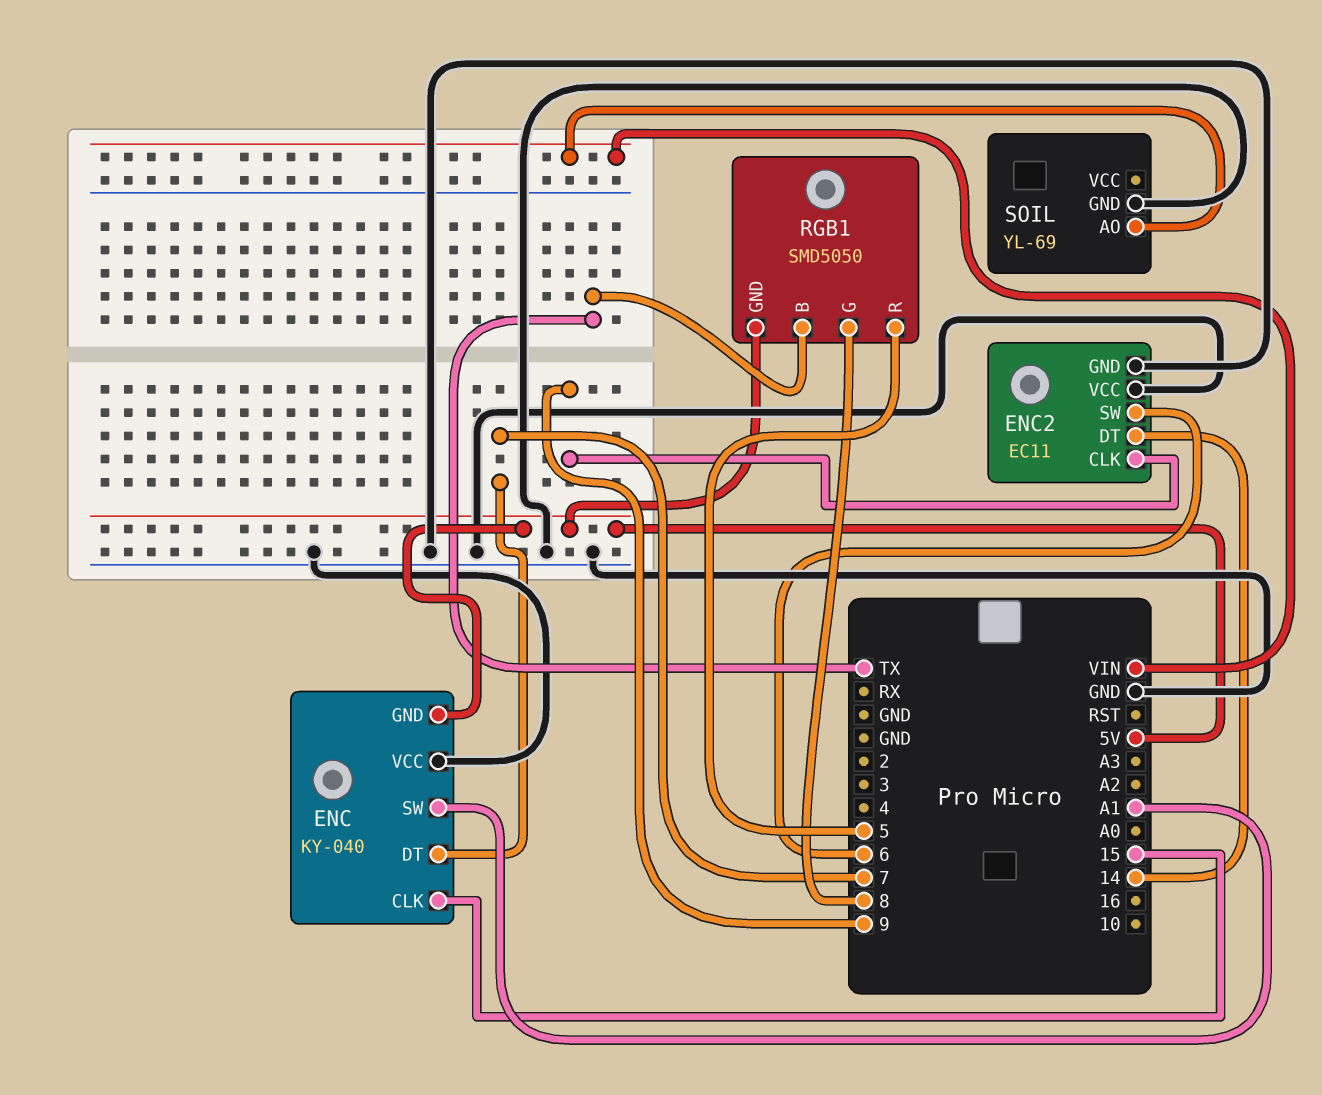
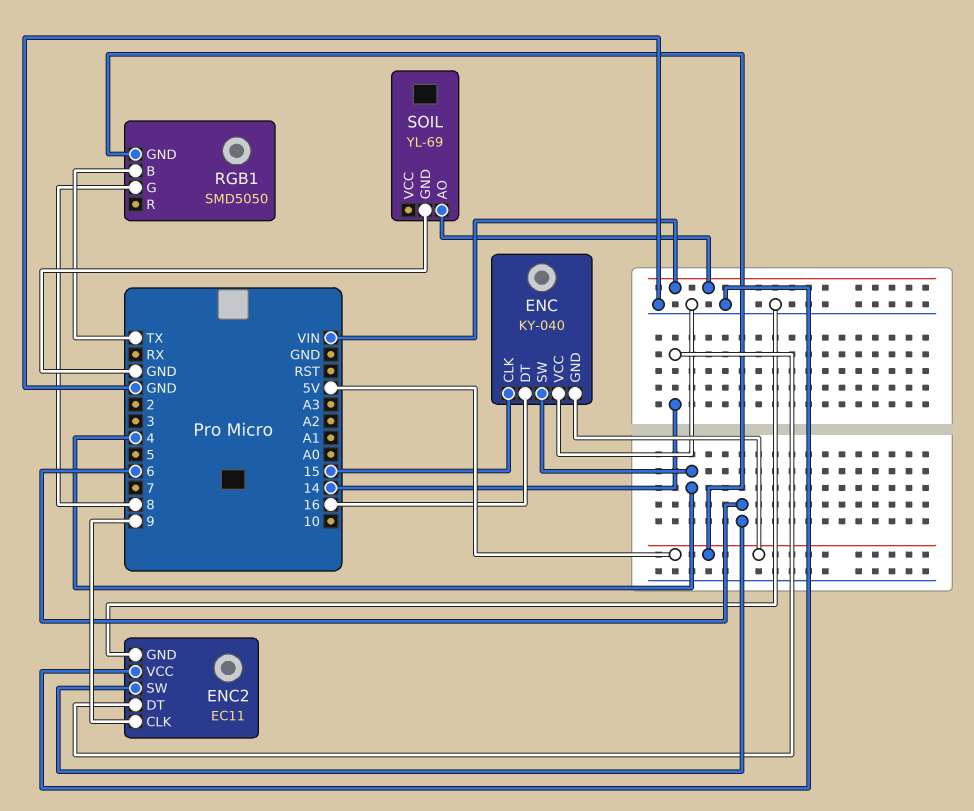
ENC pin DT: 7 -> 16
ENC pin SW: A1 -> 4
RGB1 pin R: 5 -> none

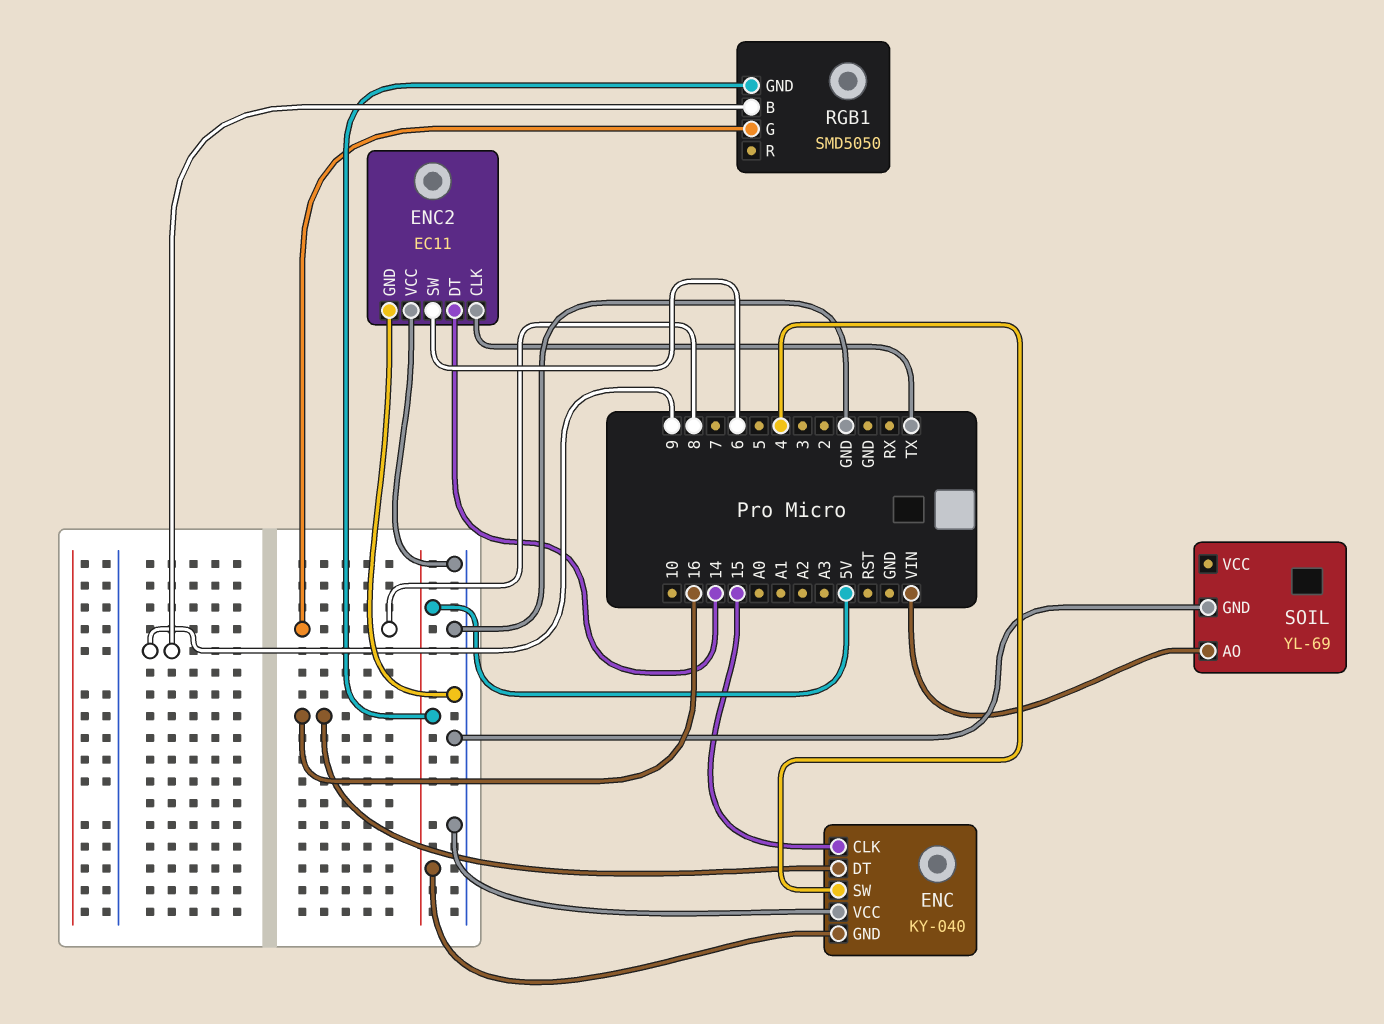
ENC2 pin CLK: 9 -> TX
RGB1 pin B: TX -> 9

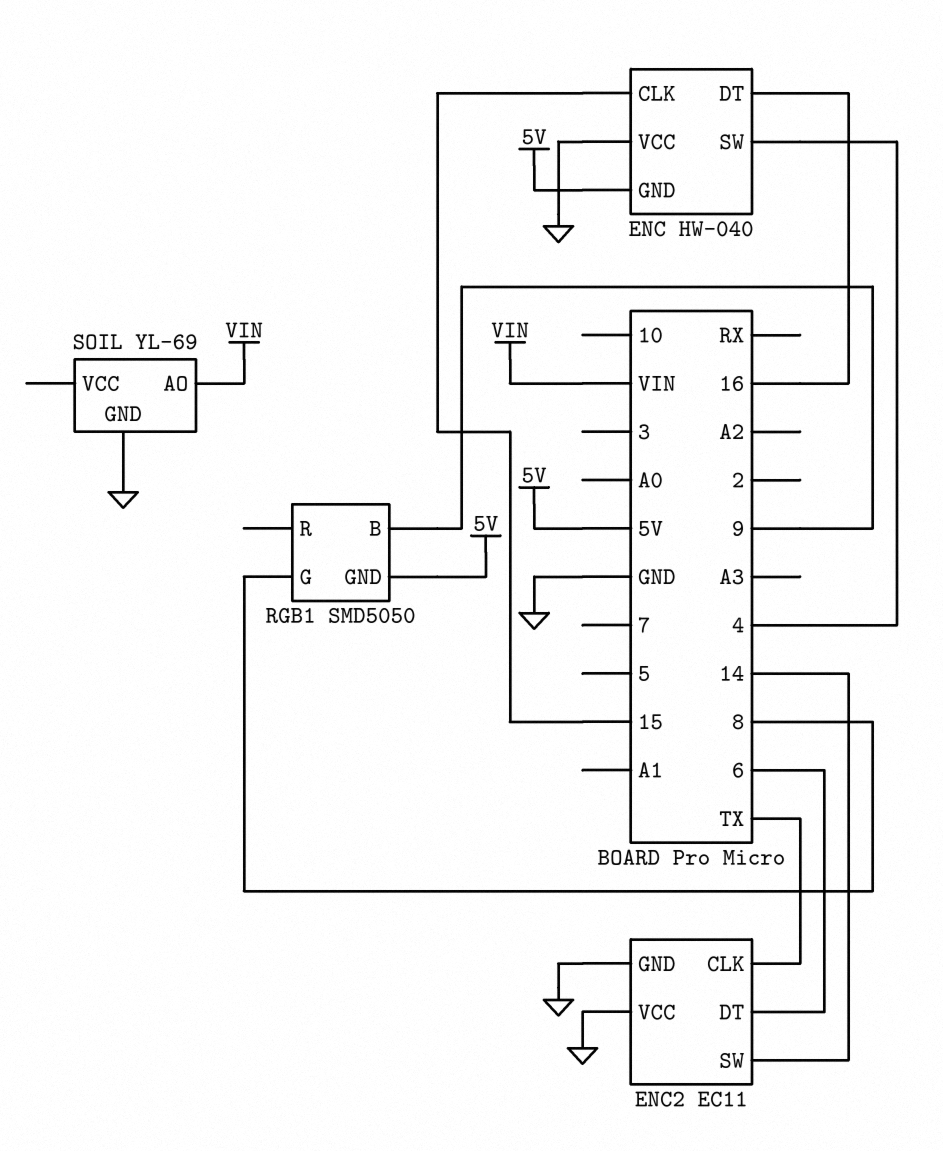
ENC: KY-040 -> HW-040
ENC2 pin DT: 14 -> 6
ENC2 pin SW: 6 -> 14

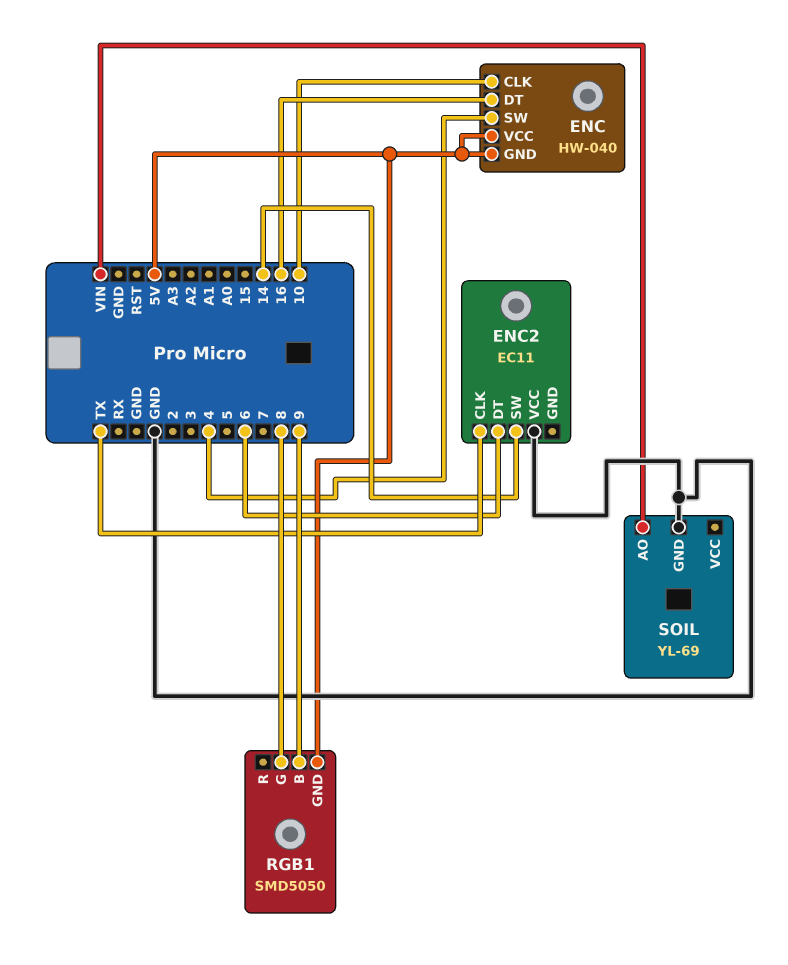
ENC pin CLK: 15 -> 10
ENC pin VCC: GND -> 5V
ENC2 pin GND: GND -> none

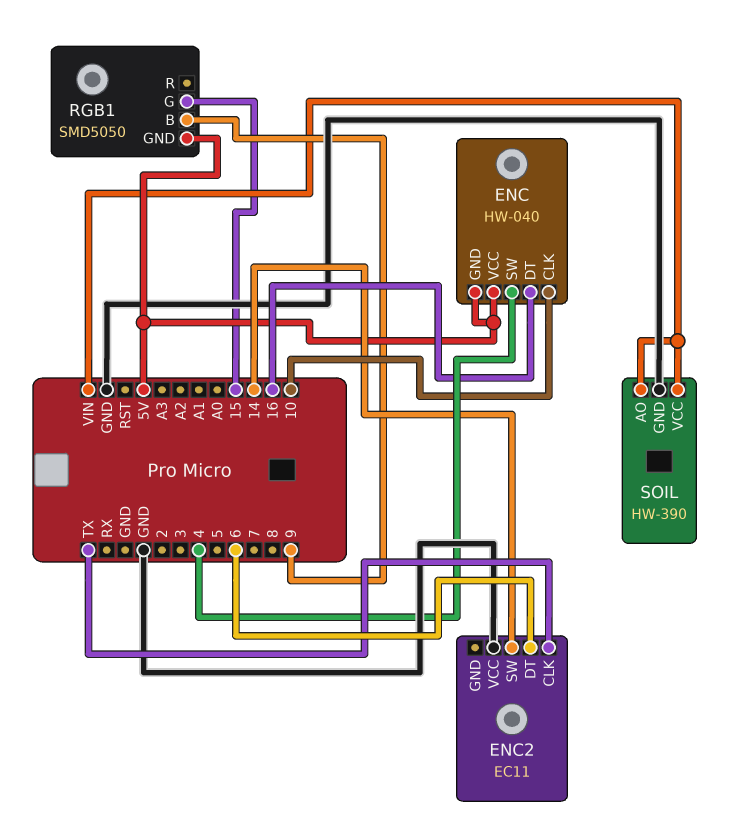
RGB1 pin G: 8 -> 15
SOIL: YL-69 -> HW-390
SOIL pin VCC: none -> VIN

